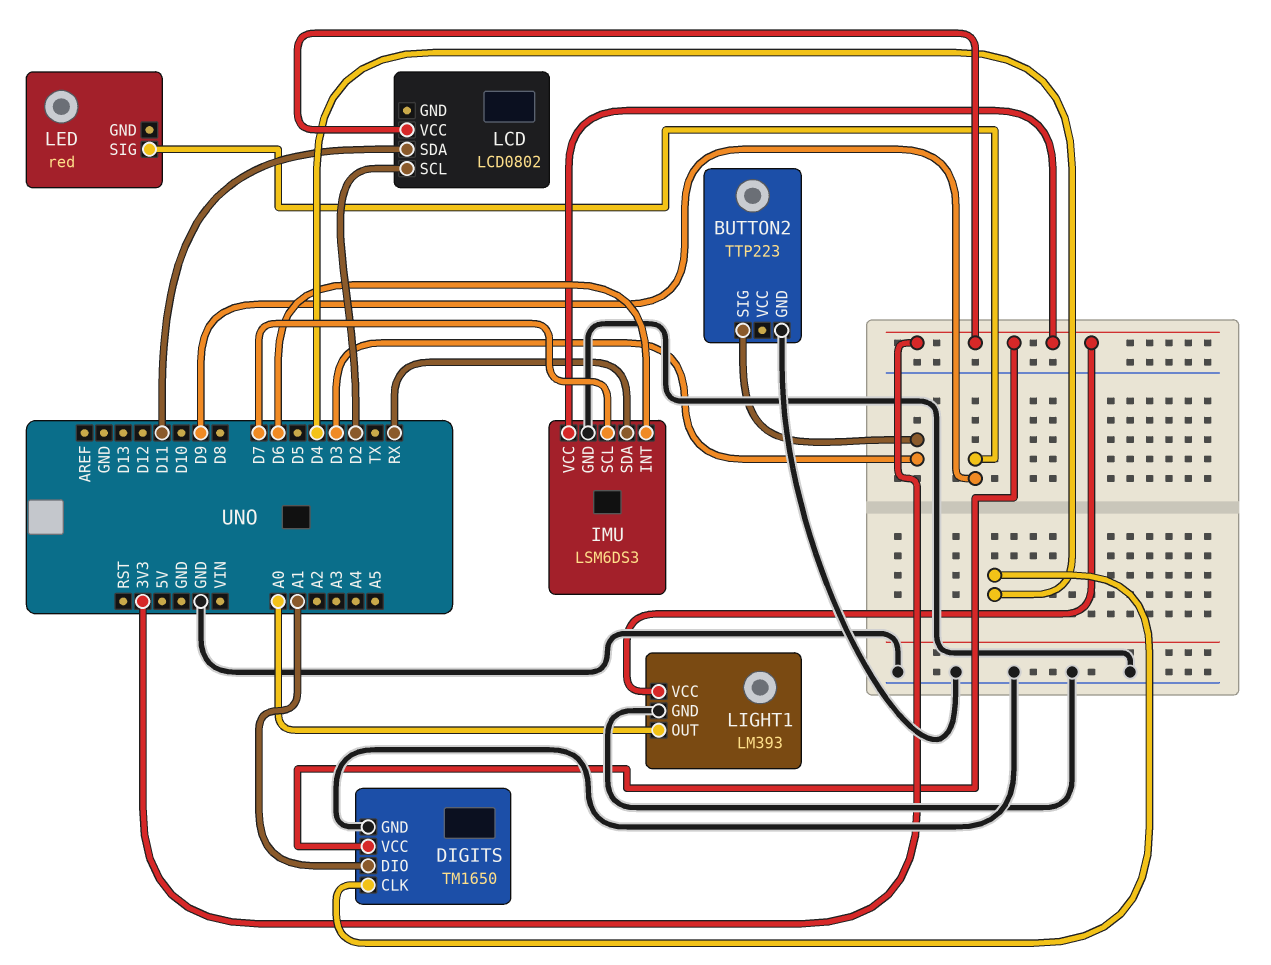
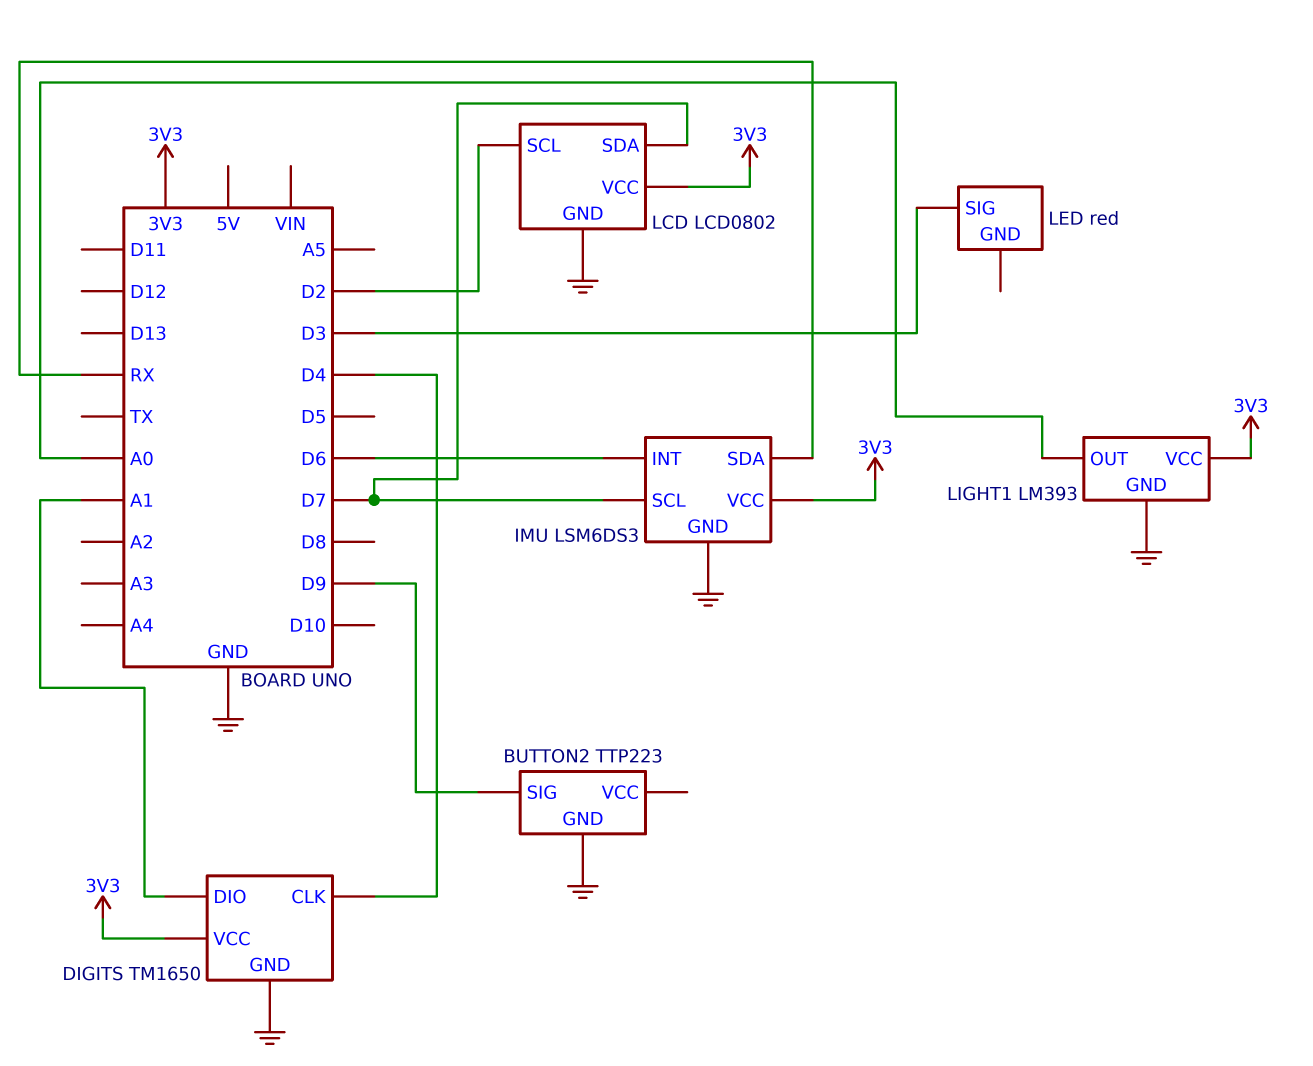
BUTTON2 pin SIG: D3 -> D9
LCD pin GND: none -> GND
LCD pin SDA: D11 -> D7
LED pin SIG: D9 -> D3

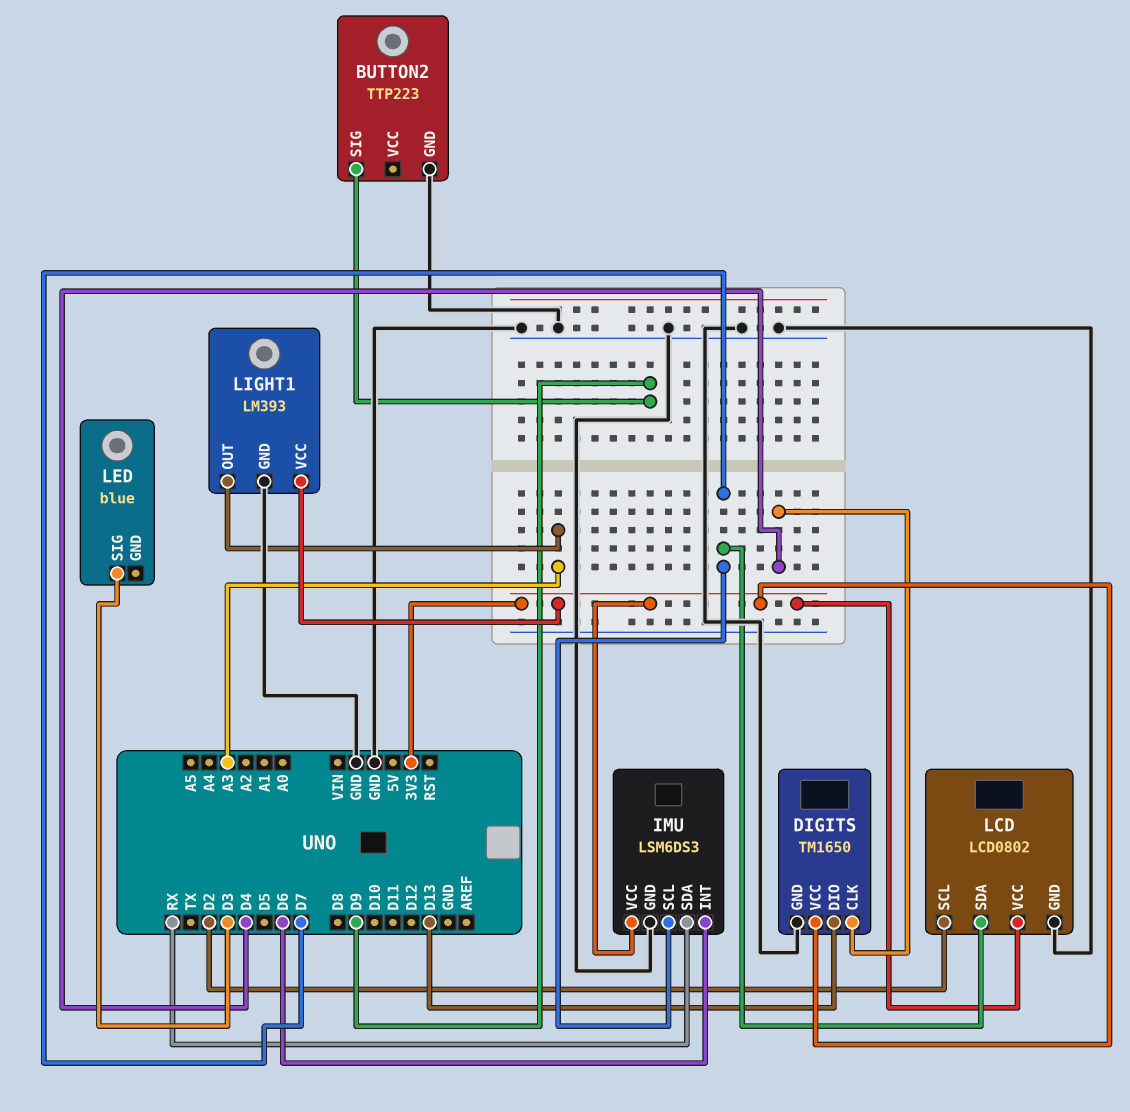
DIGITS pin DIO: A1 -> D13
LED: red -> blue
LIGHT1 pin OUT: A0 -> A3

